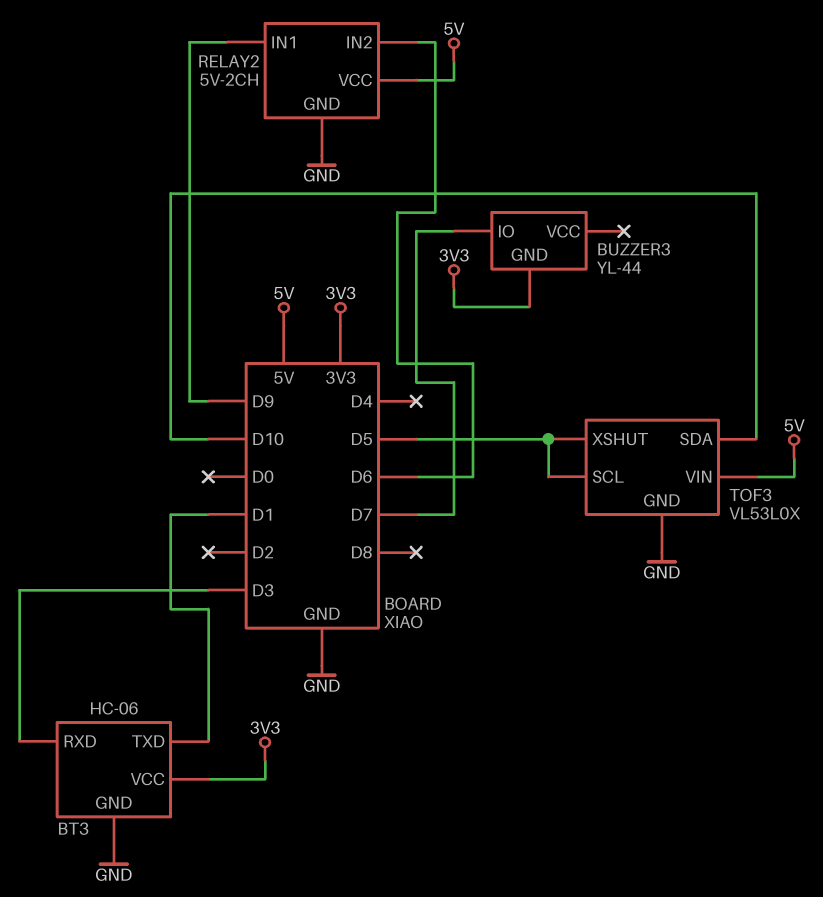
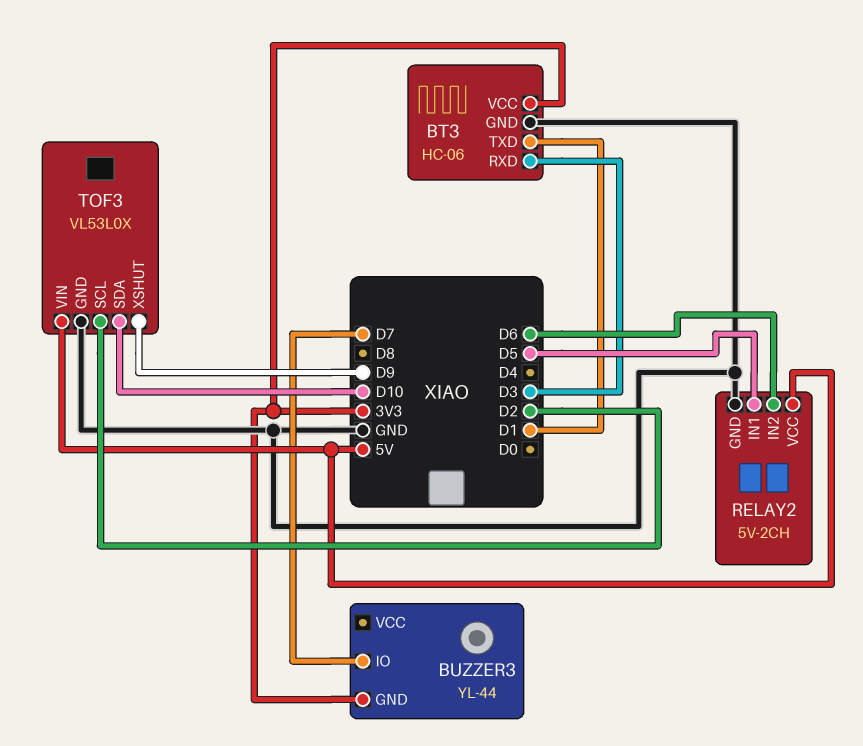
RELAY2 pin IN1: D9 -> D5
TOF3 pin SCL: D5 -> D2
TOF3 pin XSHUT: D5 -> D9

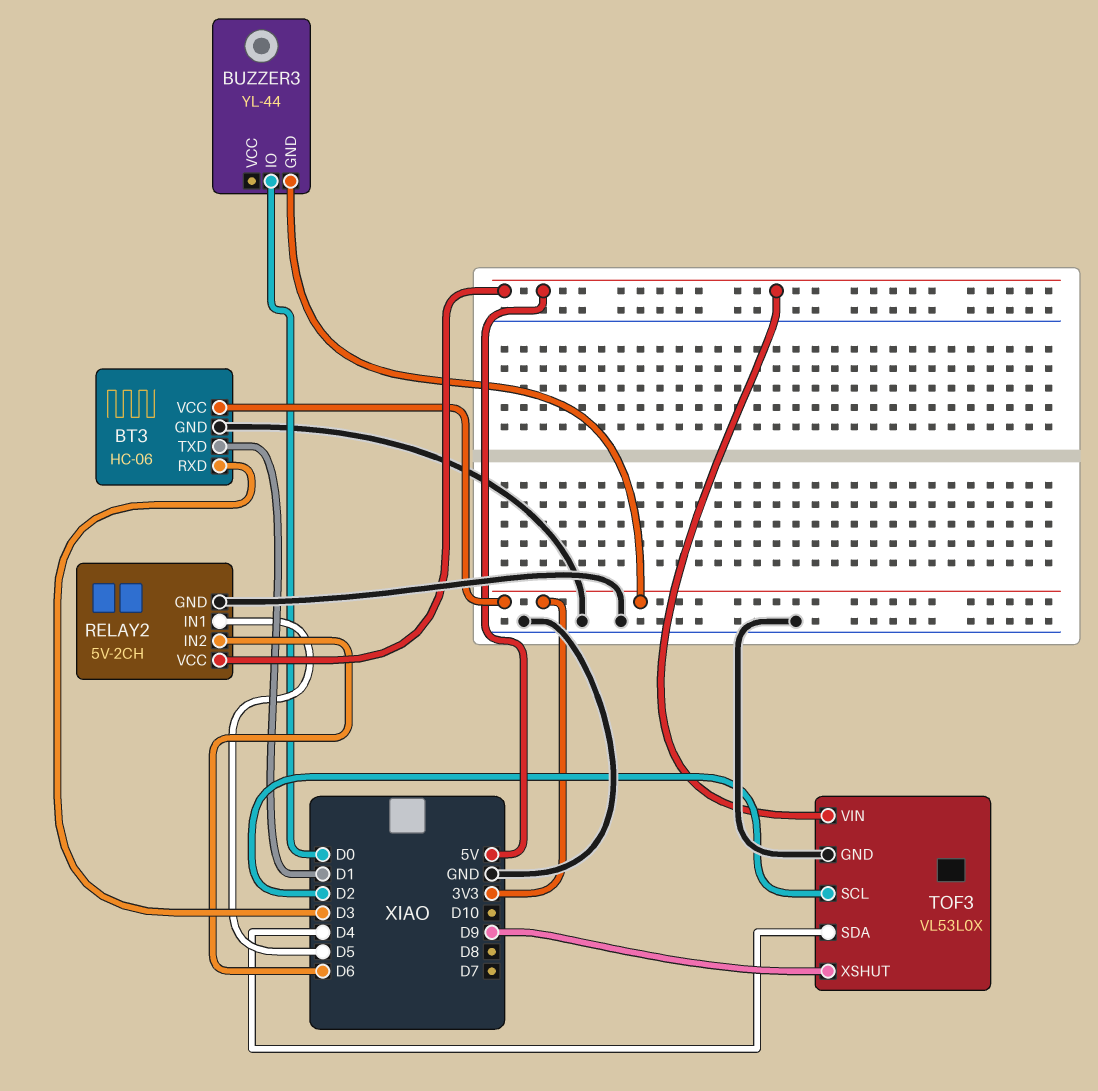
BUZZER3 pin IO: D7 -> D0
TOF3 pin SDA: D10 -> D4

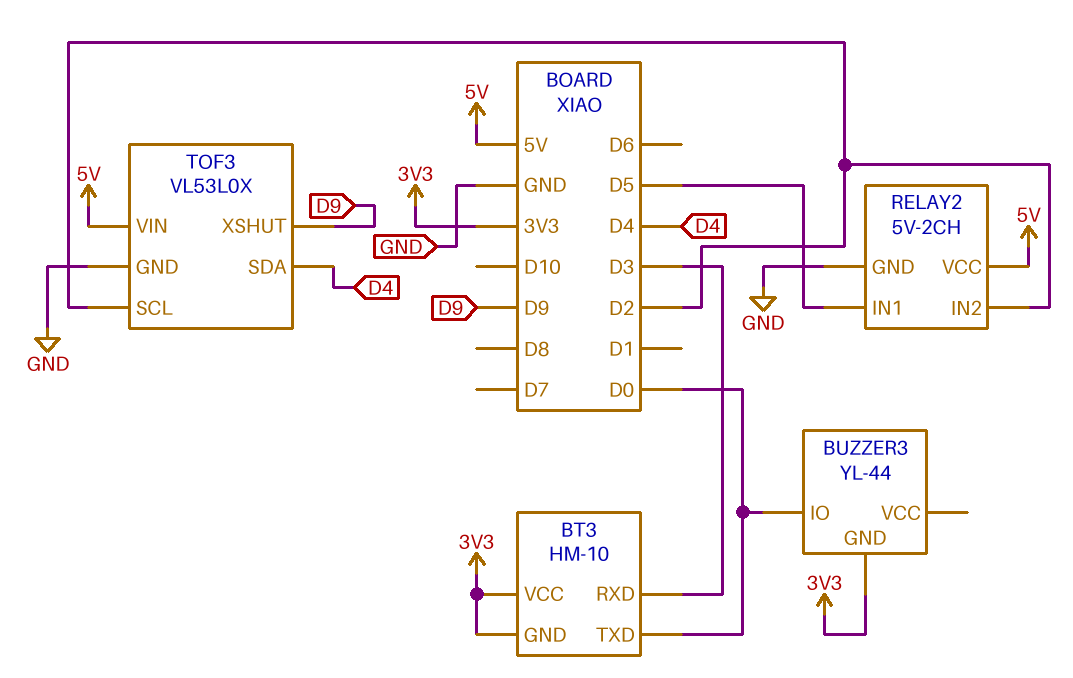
BT3: HC-06 -> HM-10
BT3 pin GND: GND -> 3V3
BT3 pin TXD: D1 -> D0
RELAY2 pin IN2: D6 -> D2

